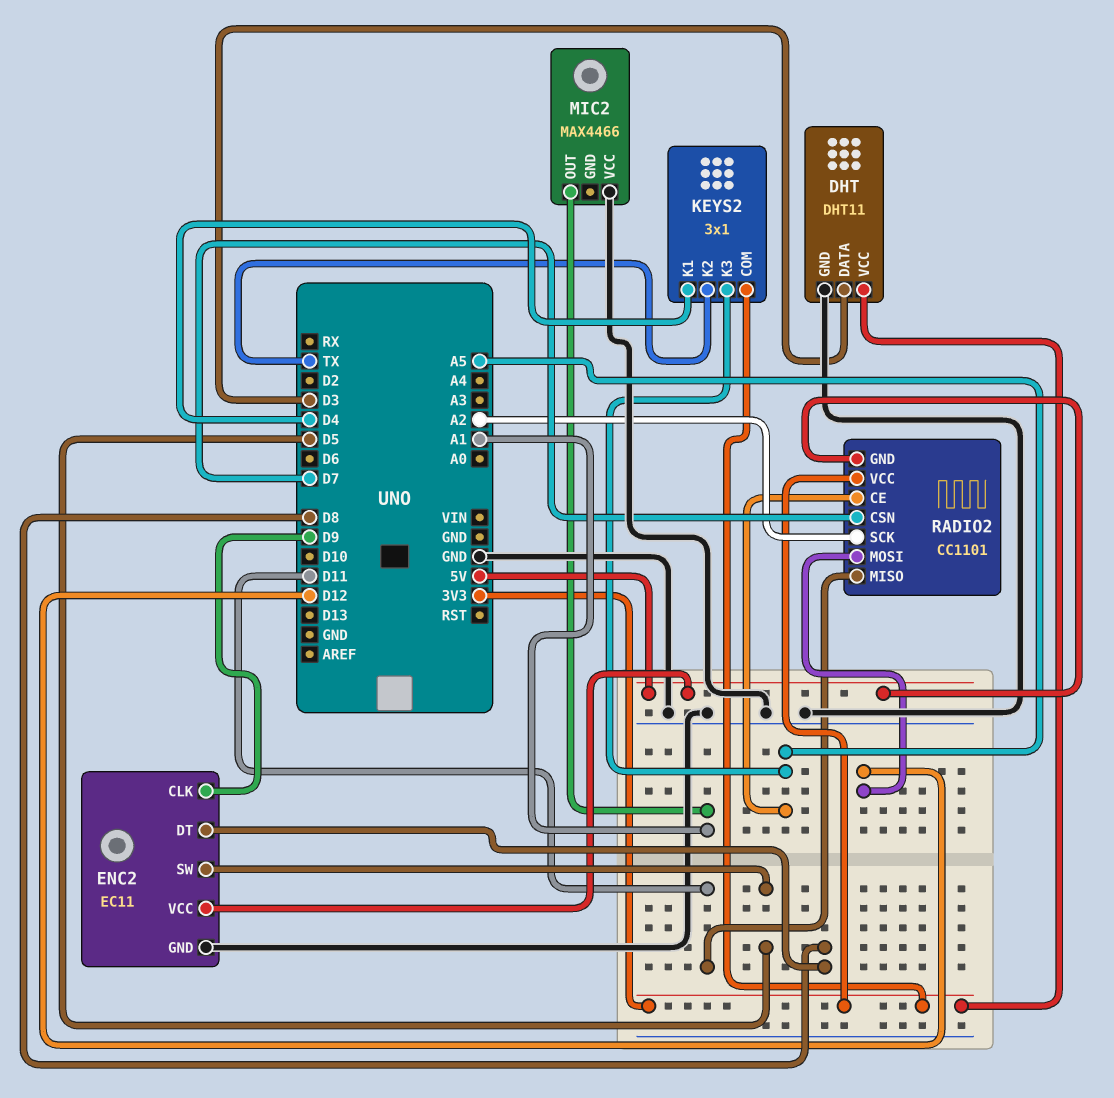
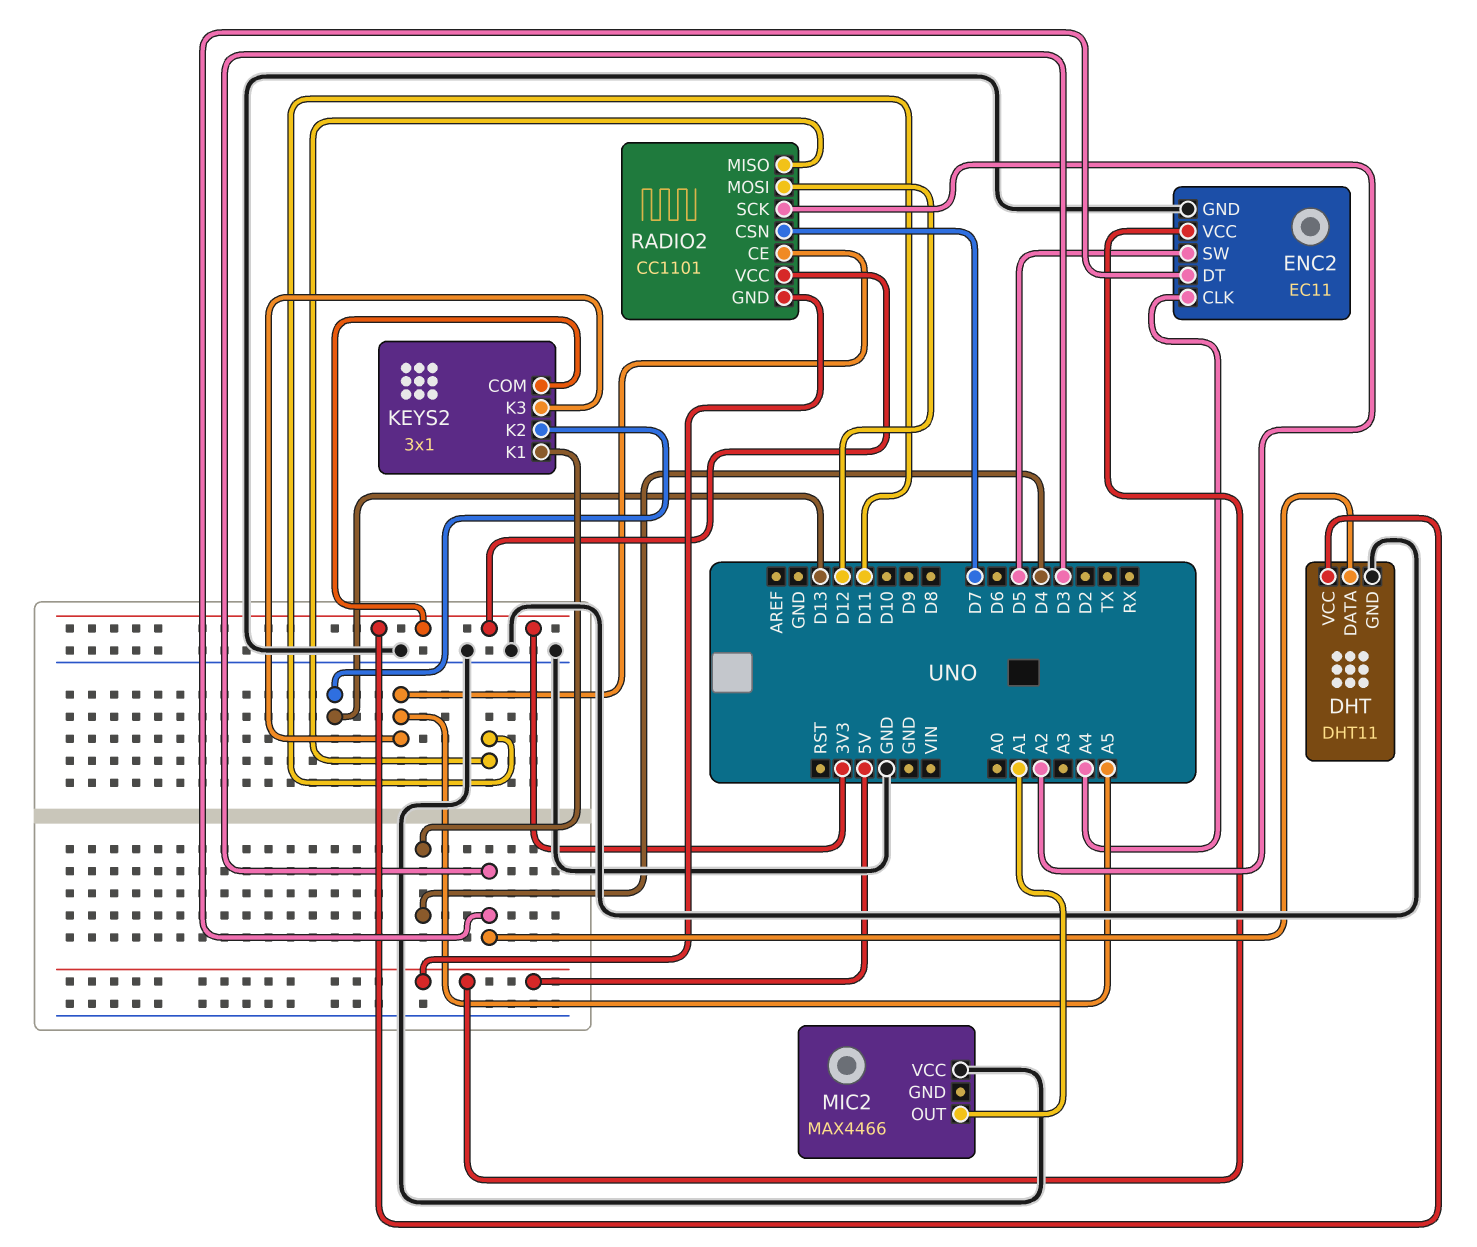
ENC2 pin CLK: D9 -> A4
ENC2 pin DT: D8 -> D3
KEYS2 pin K2: TX -> D13

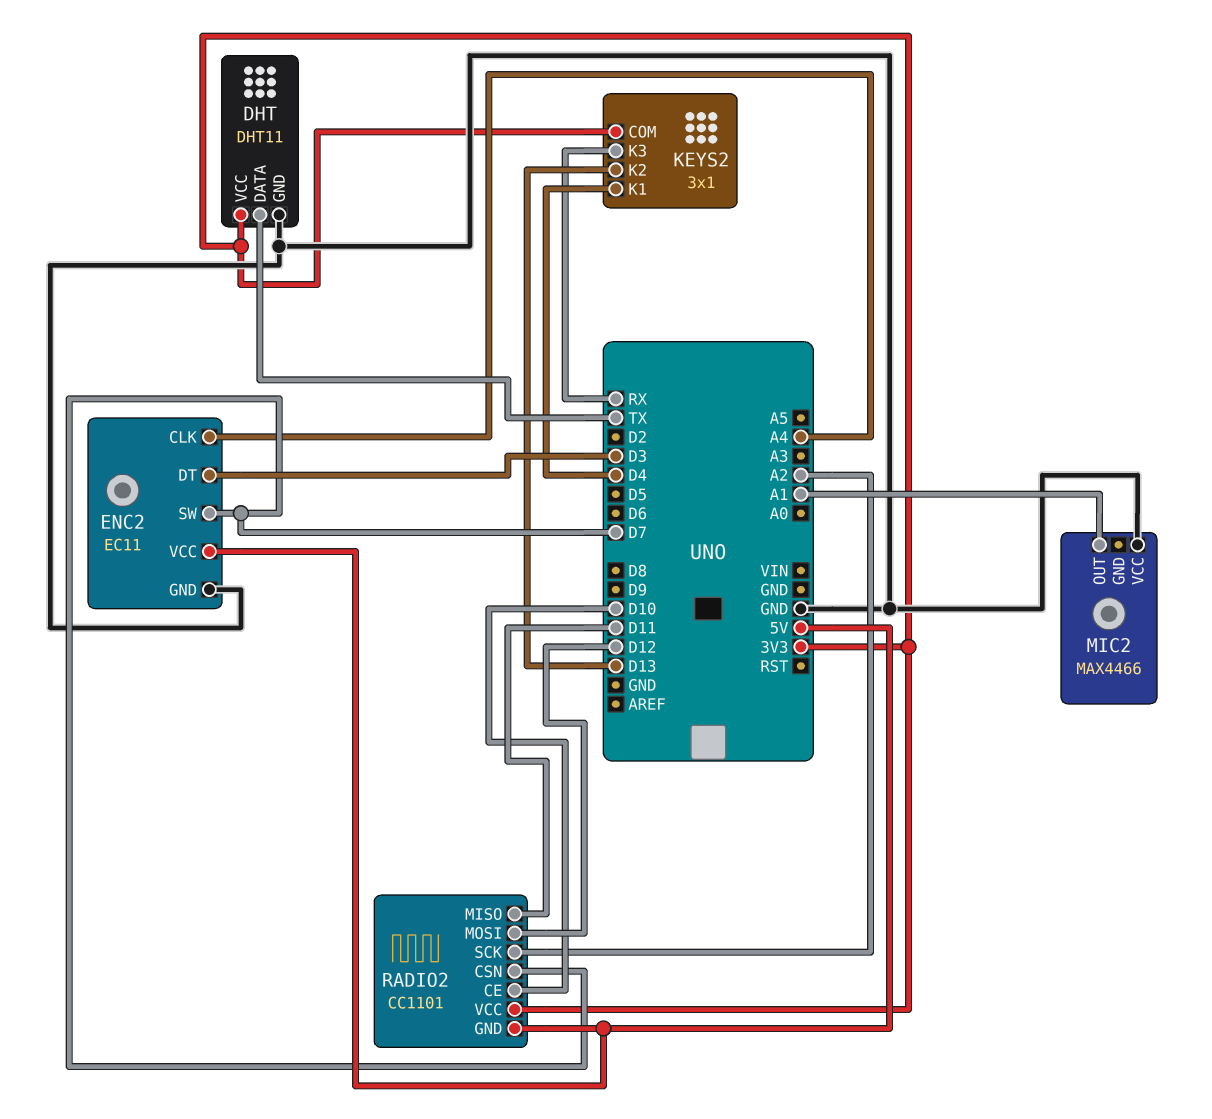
DHT pin DATA: D3 -> TX
ENC2 pin SW: D5 -> D7
KEYS2 pin K3: A5 -> RX
RADIO2 pin CE: A5 -> D10

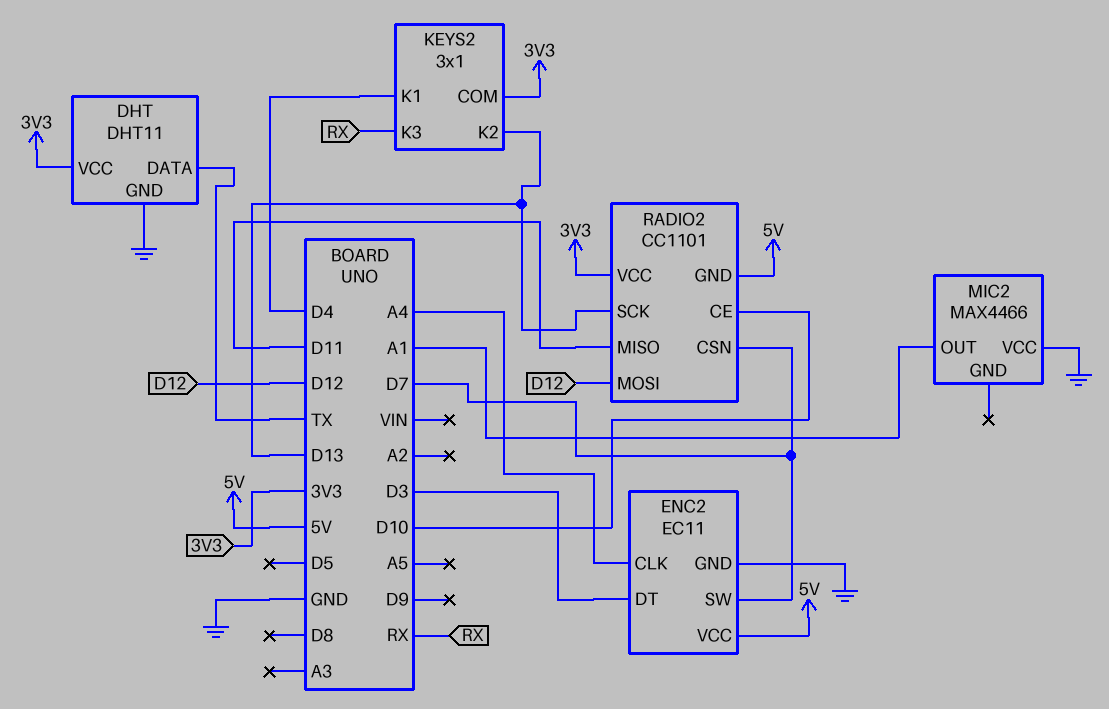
RADIO2 pin SCK: A2 -> D13

